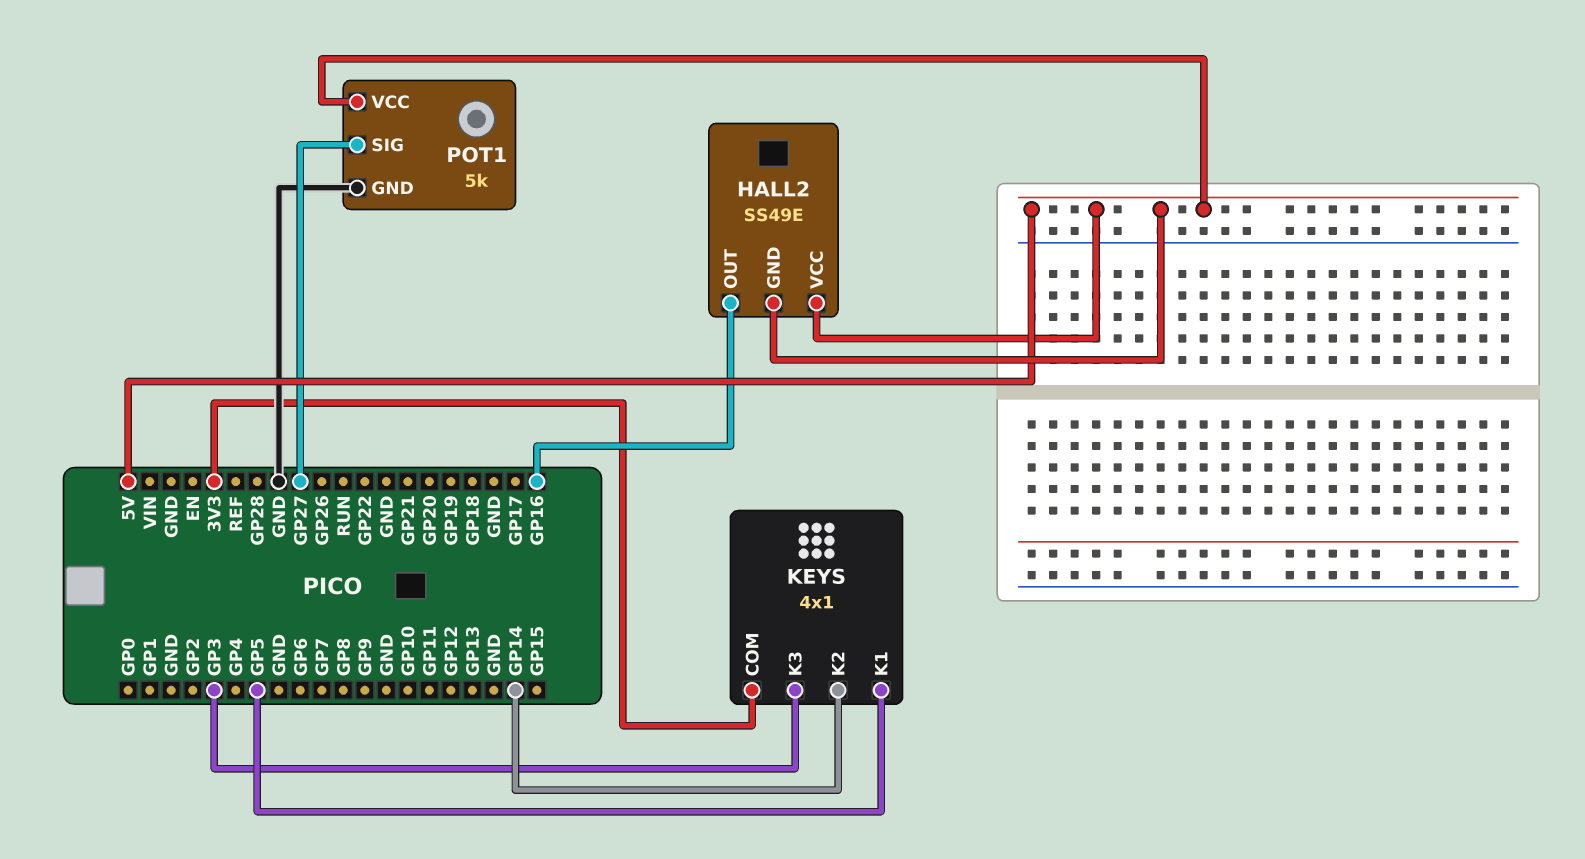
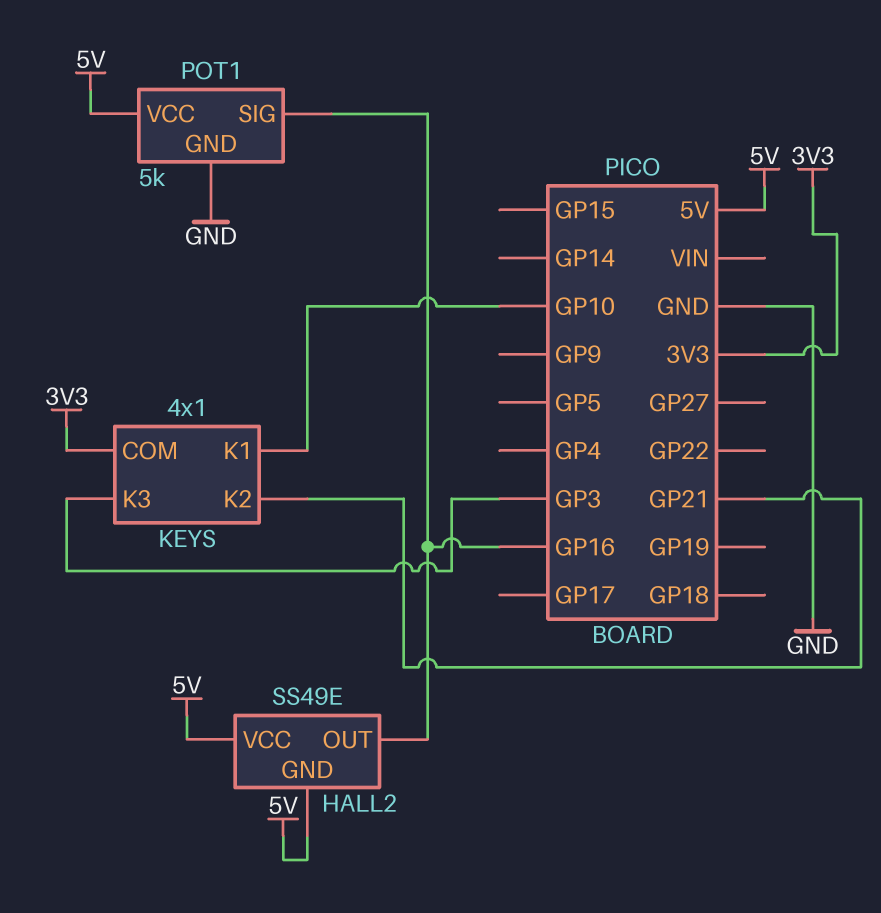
KEYS pin K1: GP5 -> GP10
KEYS pin K2: GP14 -> GP21
POT1 pin SIG: GP27 -> GP16

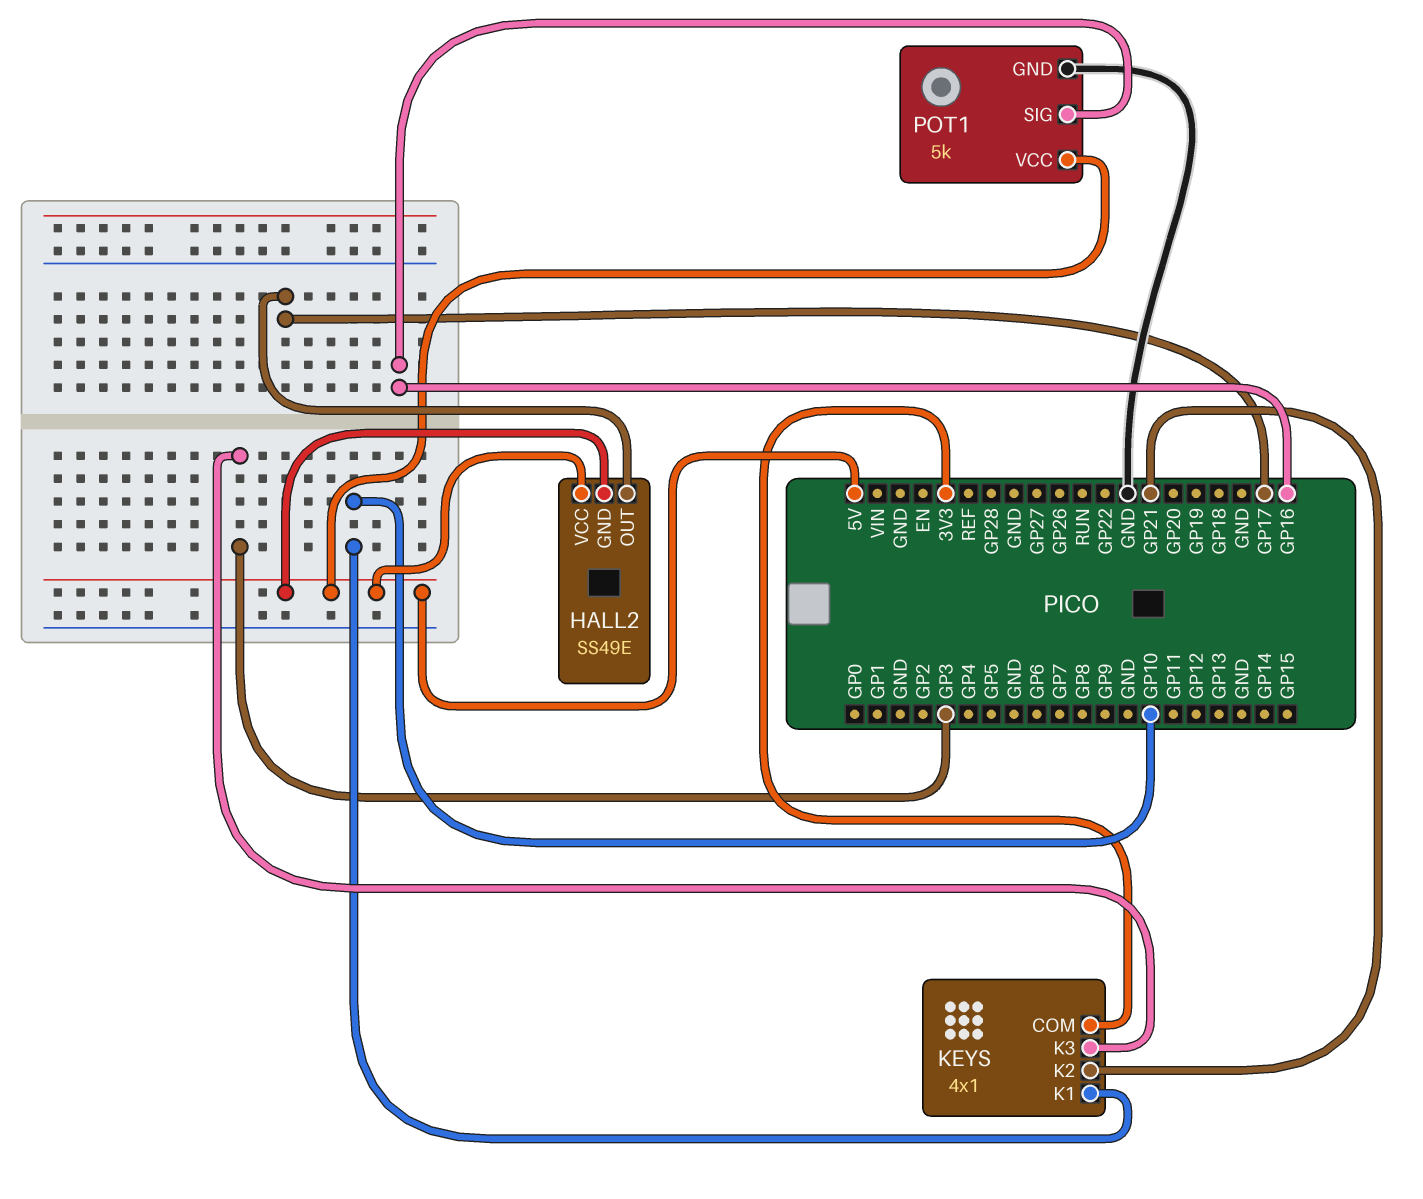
HALL2 pin OUT: GP16 -> GP17

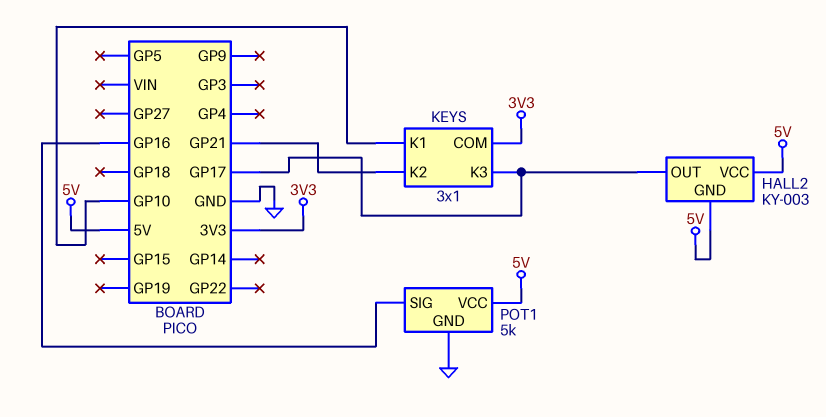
HALL2: SS49E -> KY-003
KEYS: 4x1 -> 3x1
KEYS pin K3: GP3 -> GP17

